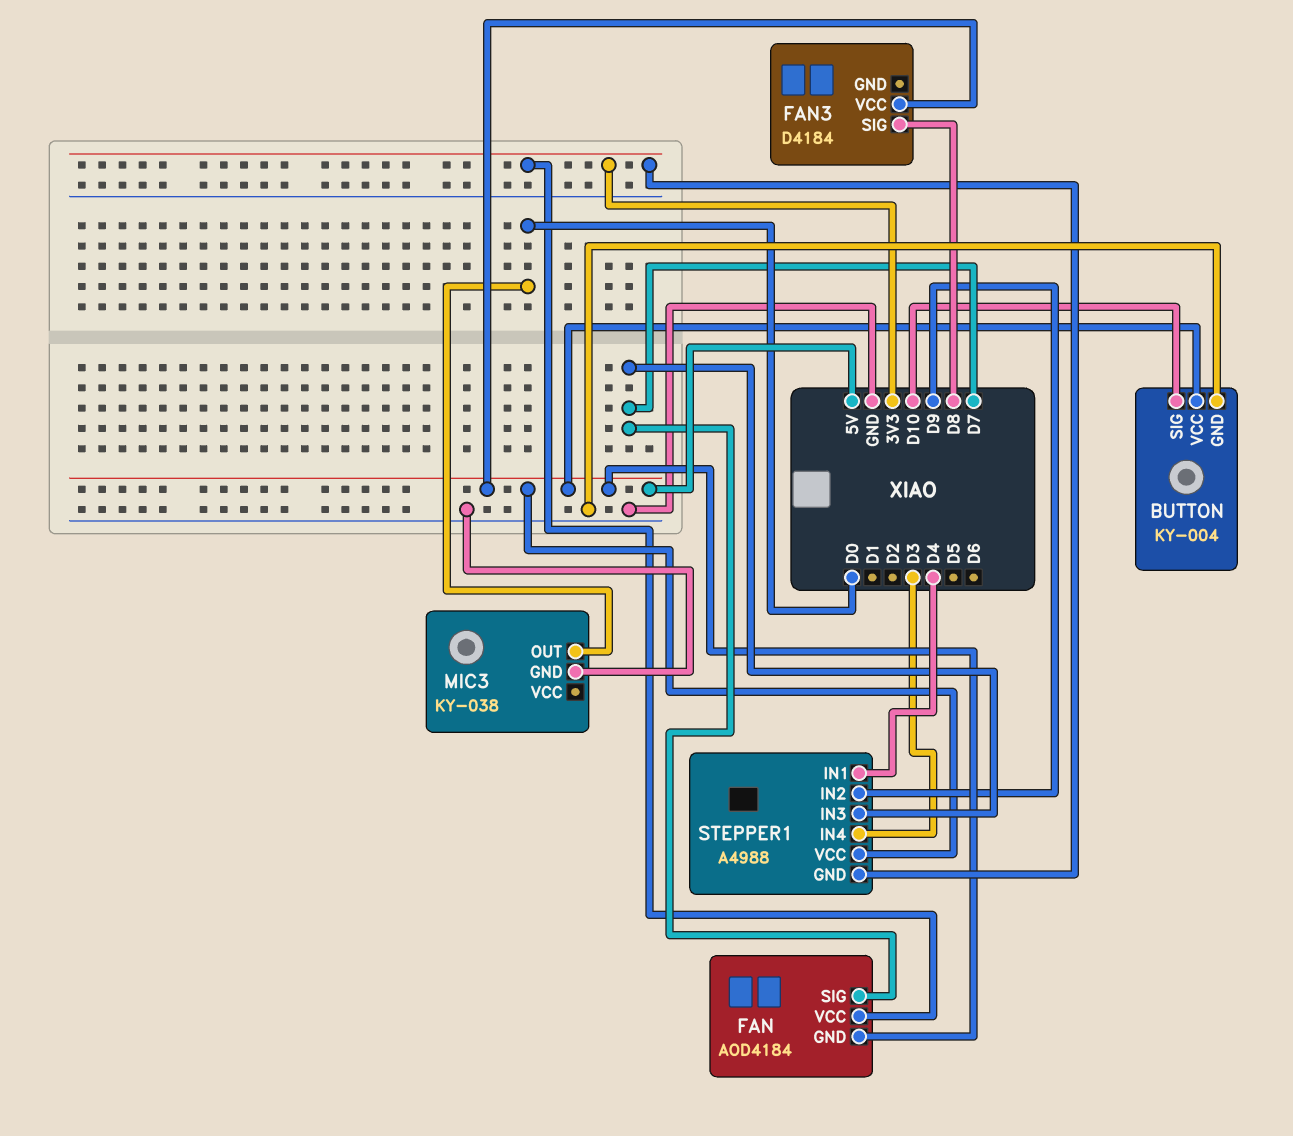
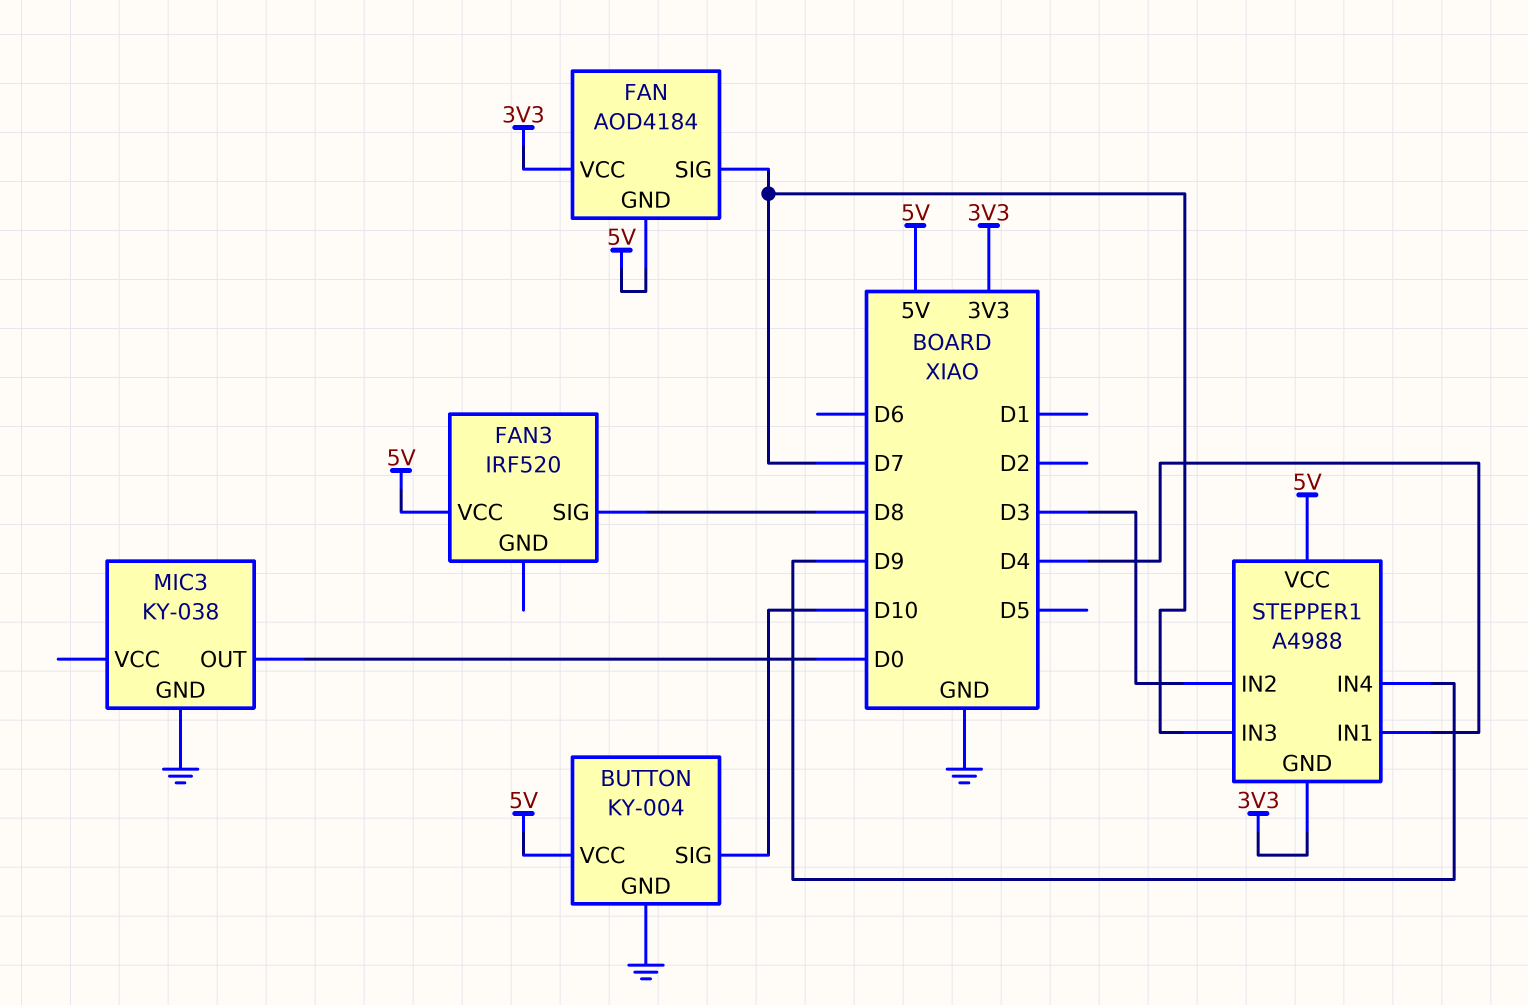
FAN3: D4184 -> IRF520
STEPPER1 pin IN2: D9 -> D3
STEPPER1 pin IN4: D3 -> D9

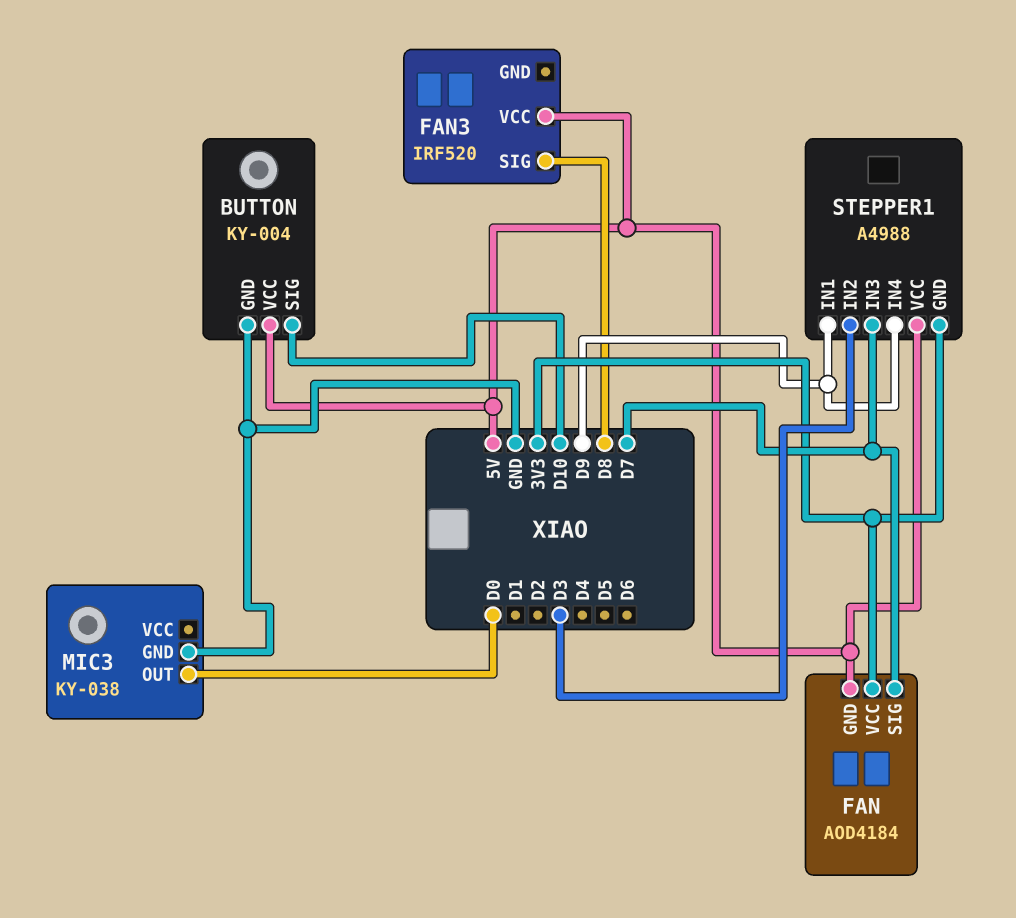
STEPPER1 pin IN1: D4 -> D9

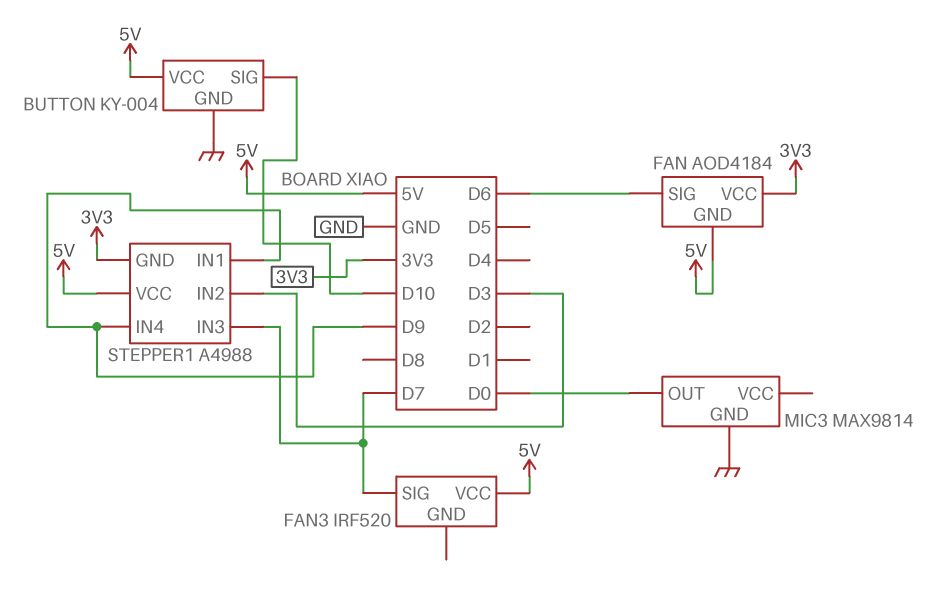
FAN pin SIG: D7 -> D6
FAN3 pin SIG: D8 -> D7
MIC3: KY-038 -> MAX9814

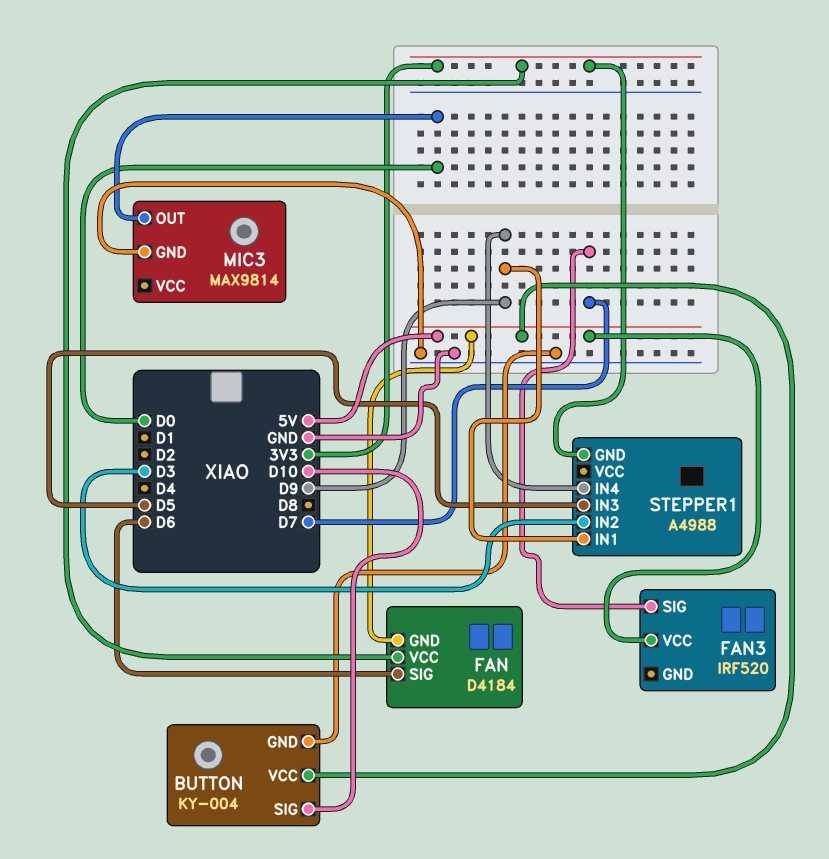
FAN: AOD4184 -> D4184
STEPPER1 pin IN3: D7 -> D5
STEPPER1 pin VCC: 5V -> none

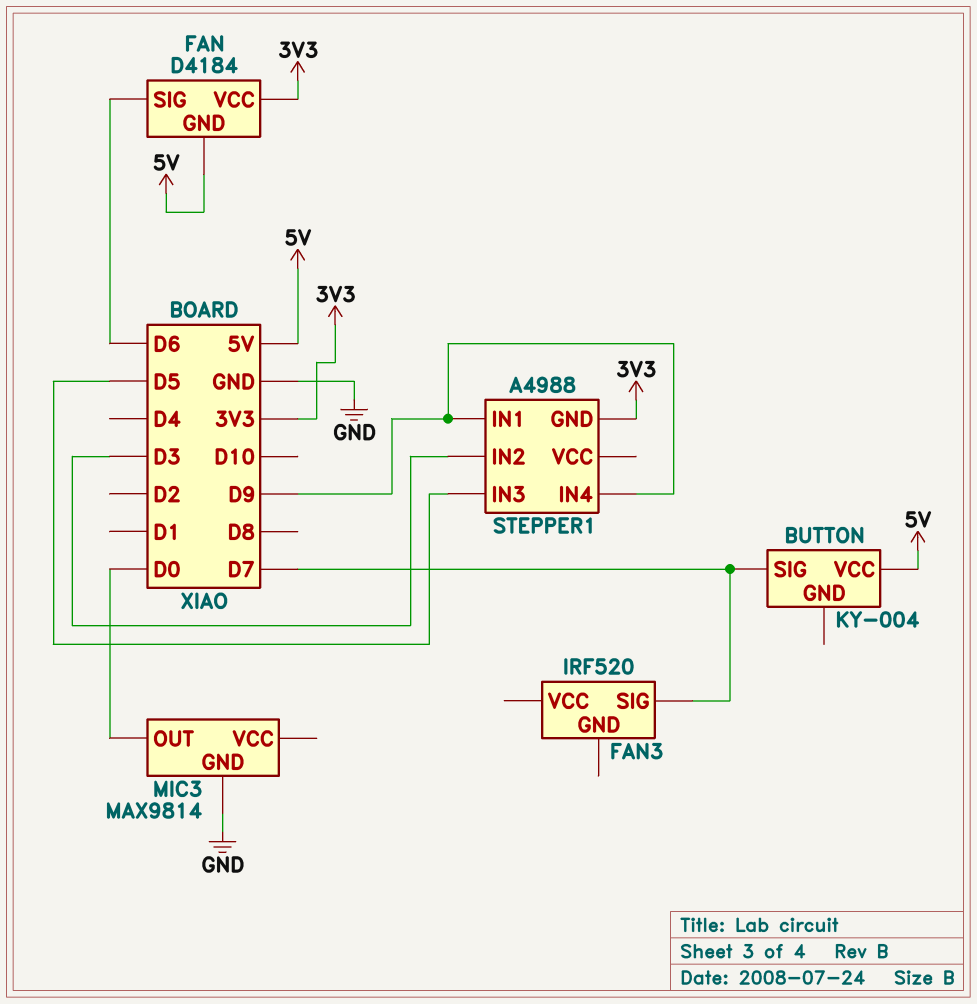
BUTTON pin GND: GND -> none
BUTTON pin SIG: D10 -> D7
FAN3 pin VCC: 5V -> none

